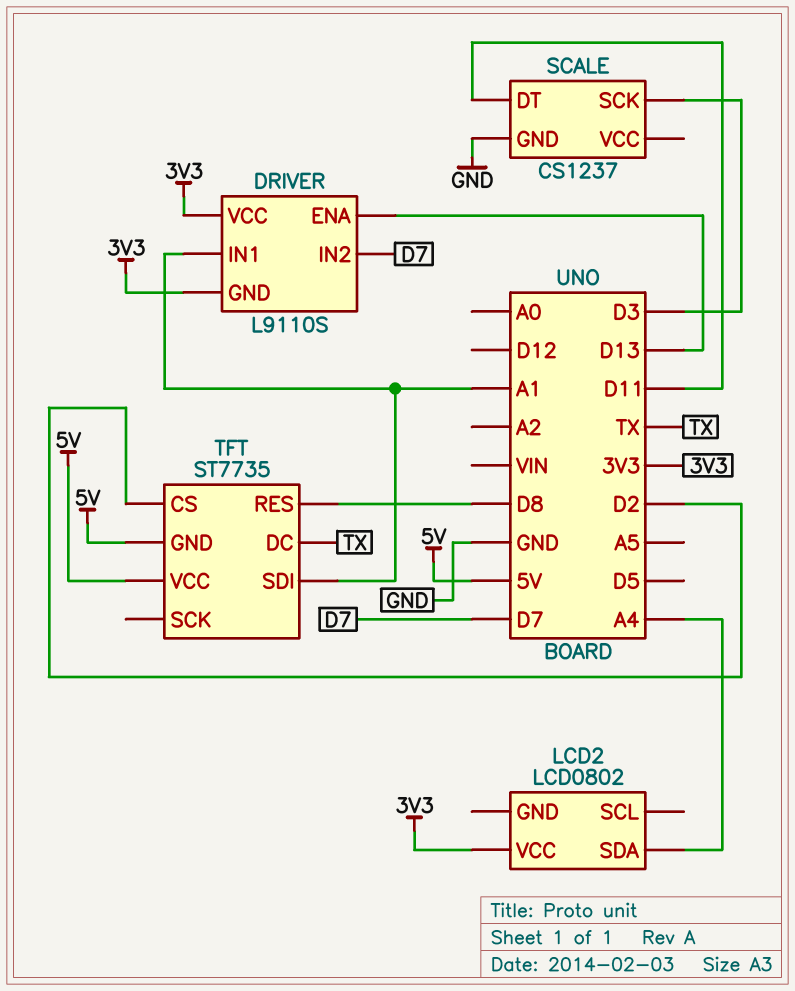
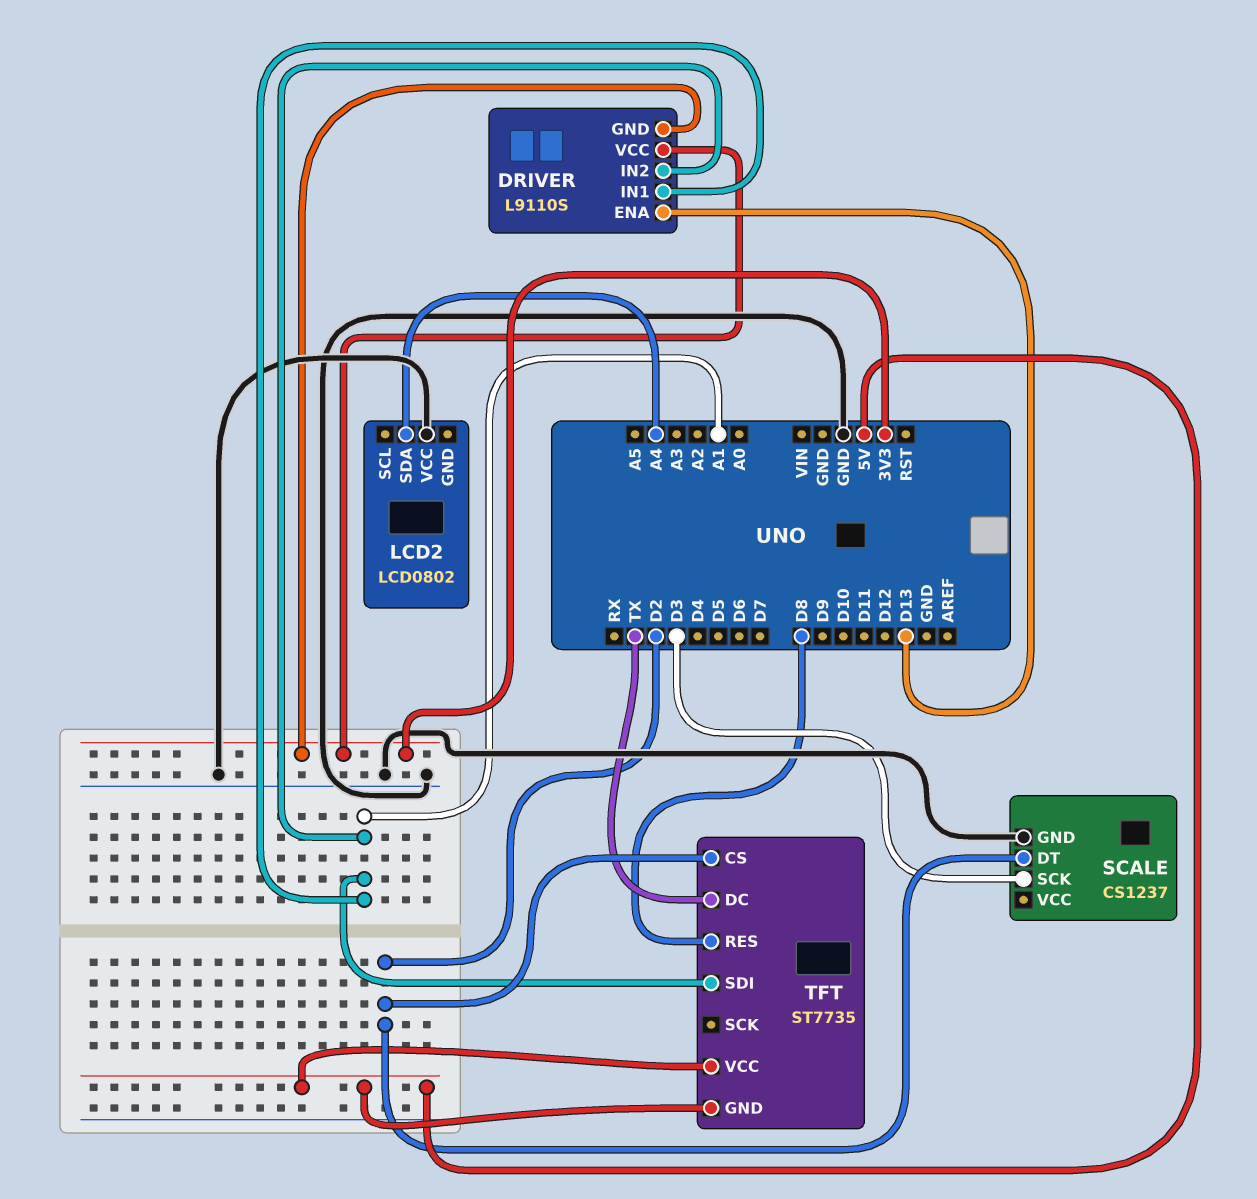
DRIVER pin IN2: D7 -> A1
LCD2 pin VCC: 3V3 -> GND
SCALE pin DT: D11 -> D2

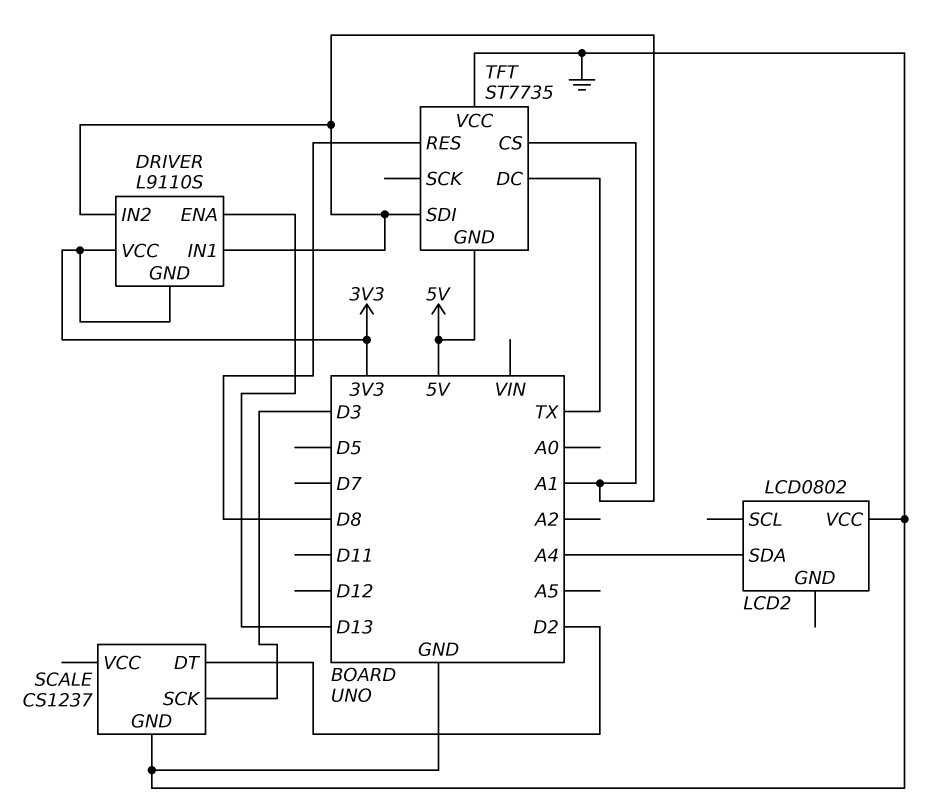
TFT pin CS: D2 -> A1
TFT pin VCC: 5V -> GND

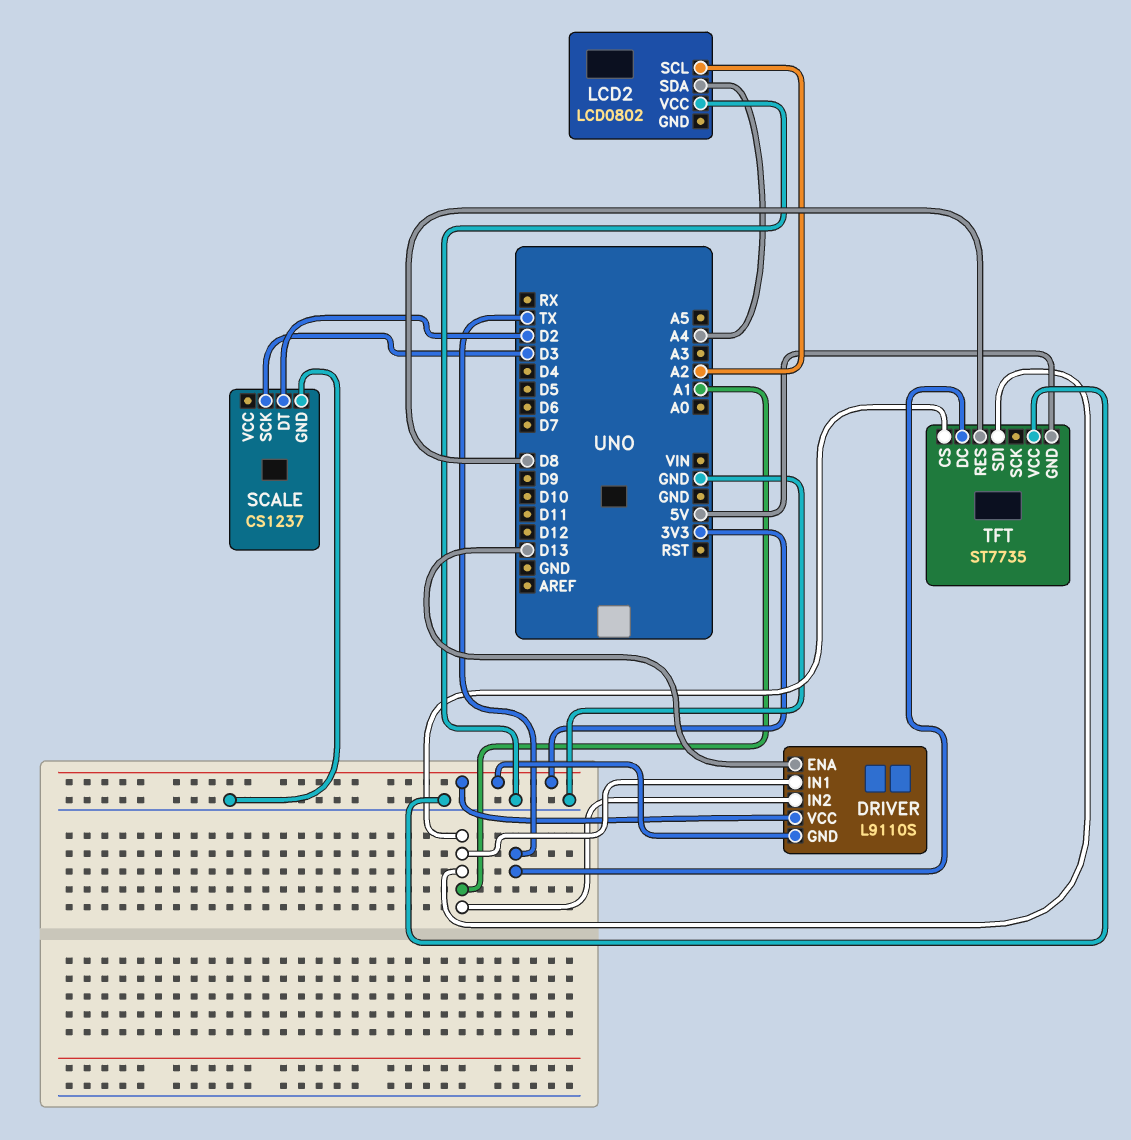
LCD2 pin SCL: none -> A2

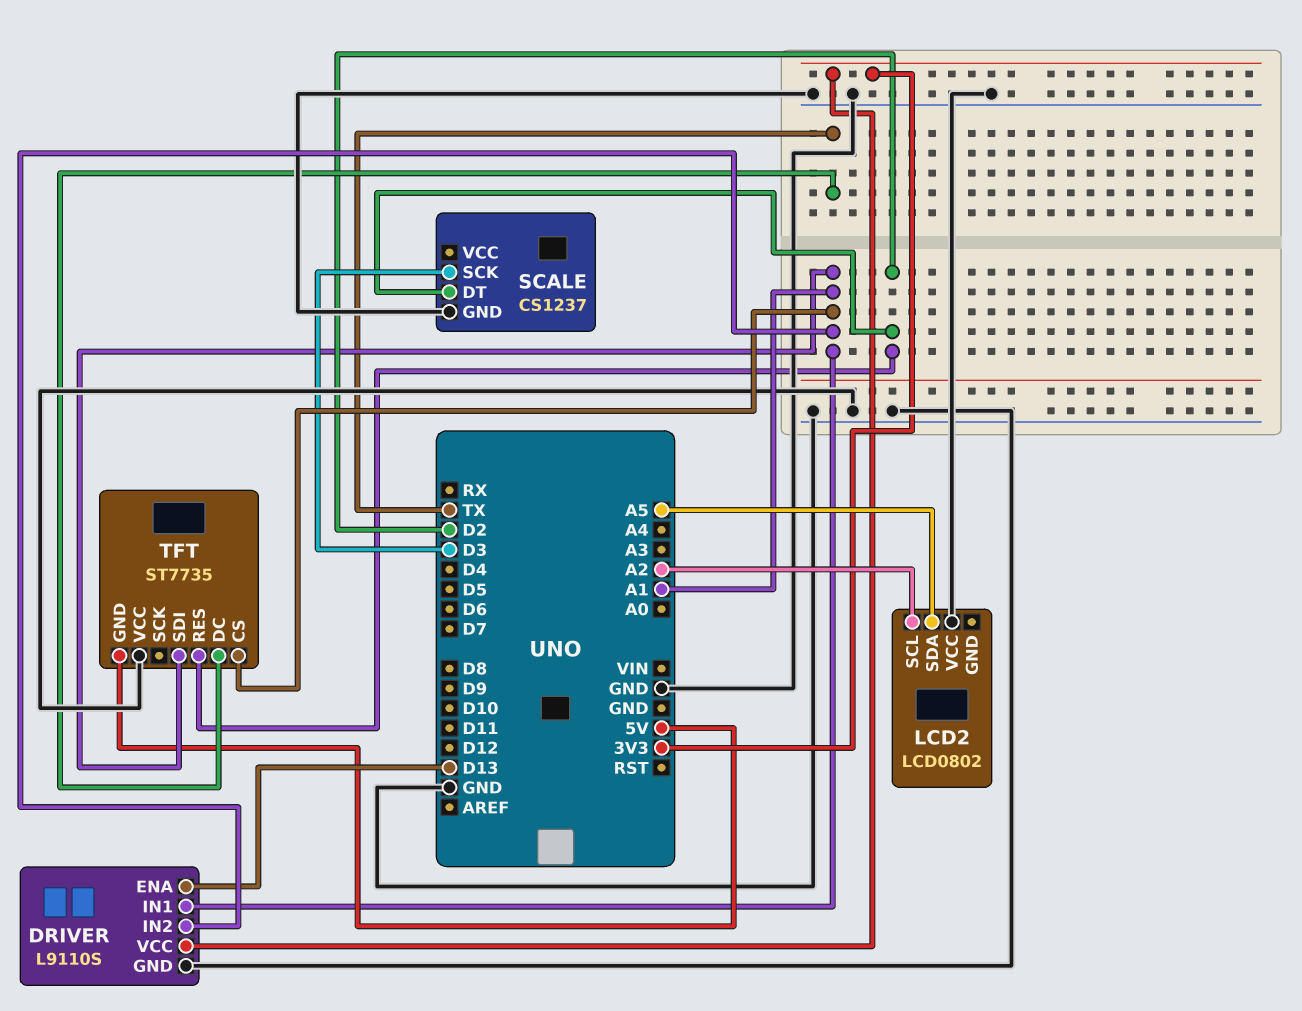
DRIVER pin GND: 3V3 -> GND
LCD2 pin SDA: A4 -> A5
TFT pin RES: D8 -> D2

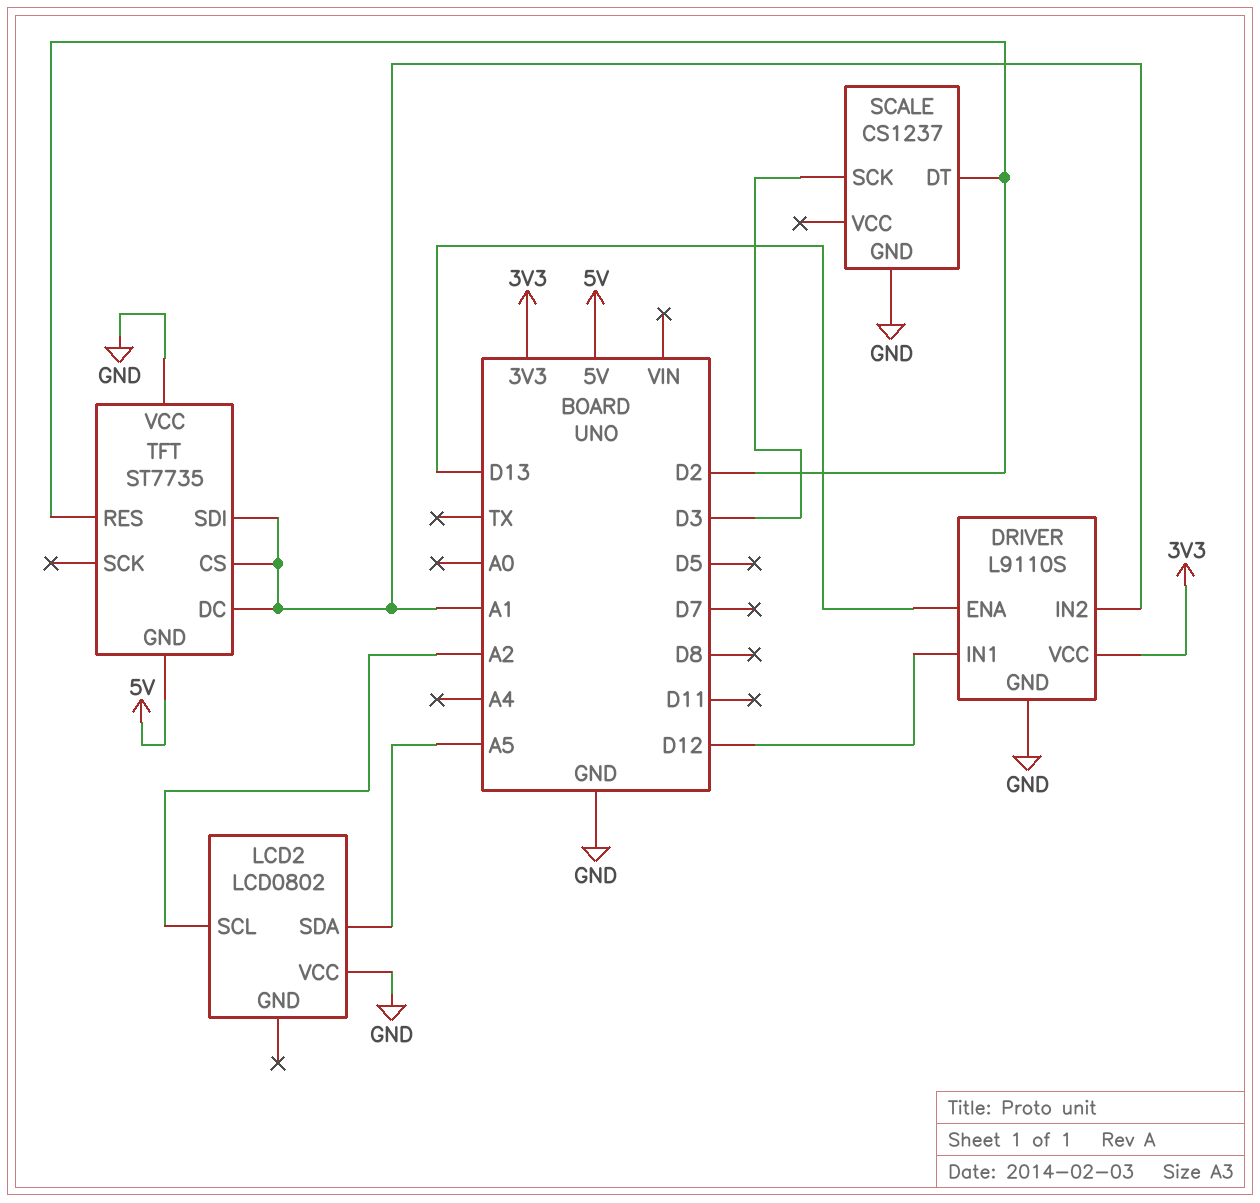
DRIVER pin IN1: A1 -> D12
TFT pin DC: TX -> A1

